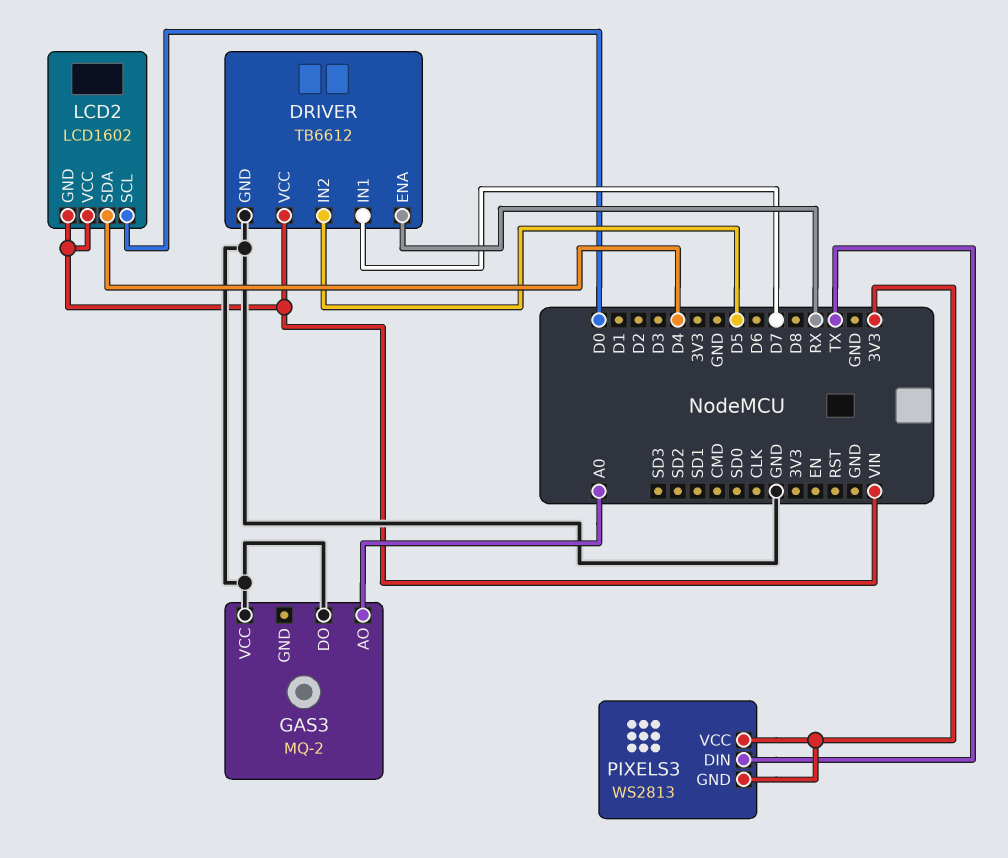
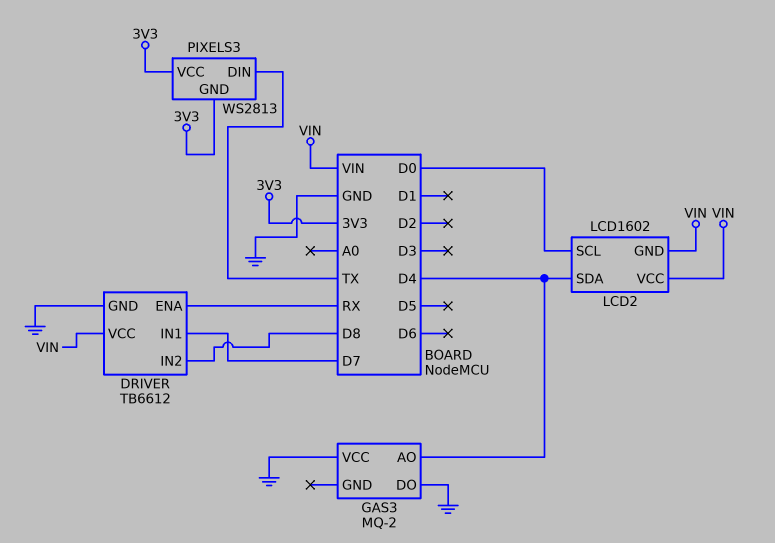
DRIVER pin IN2: D5 -> D8
GAS3 pin AO: A0 -> D4

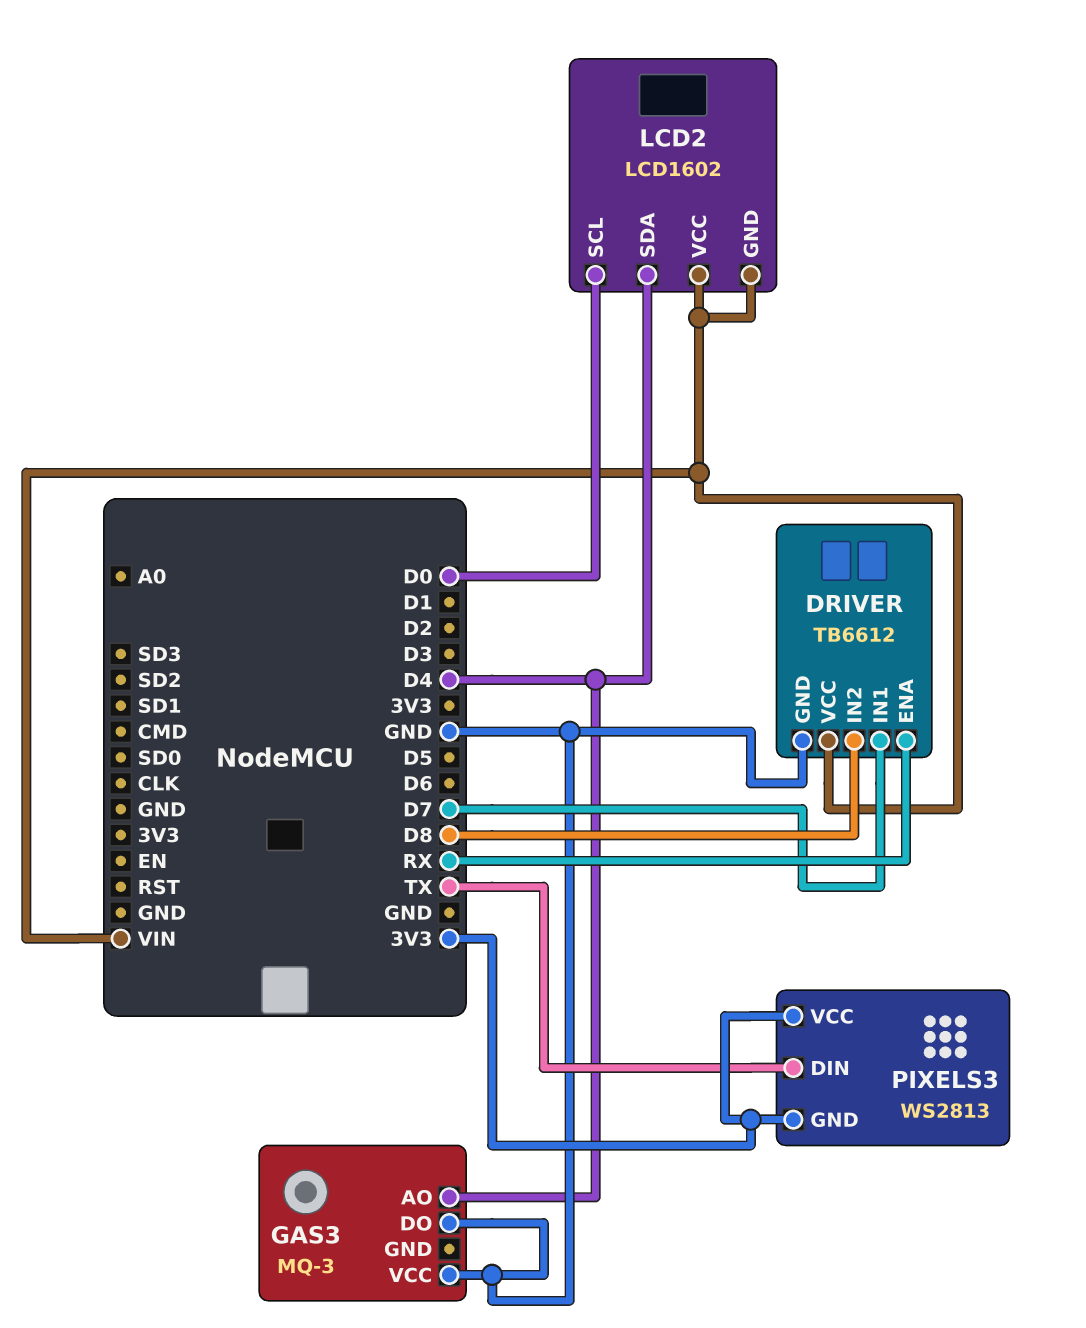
GAS3: MQ-2 -> MQ-3

